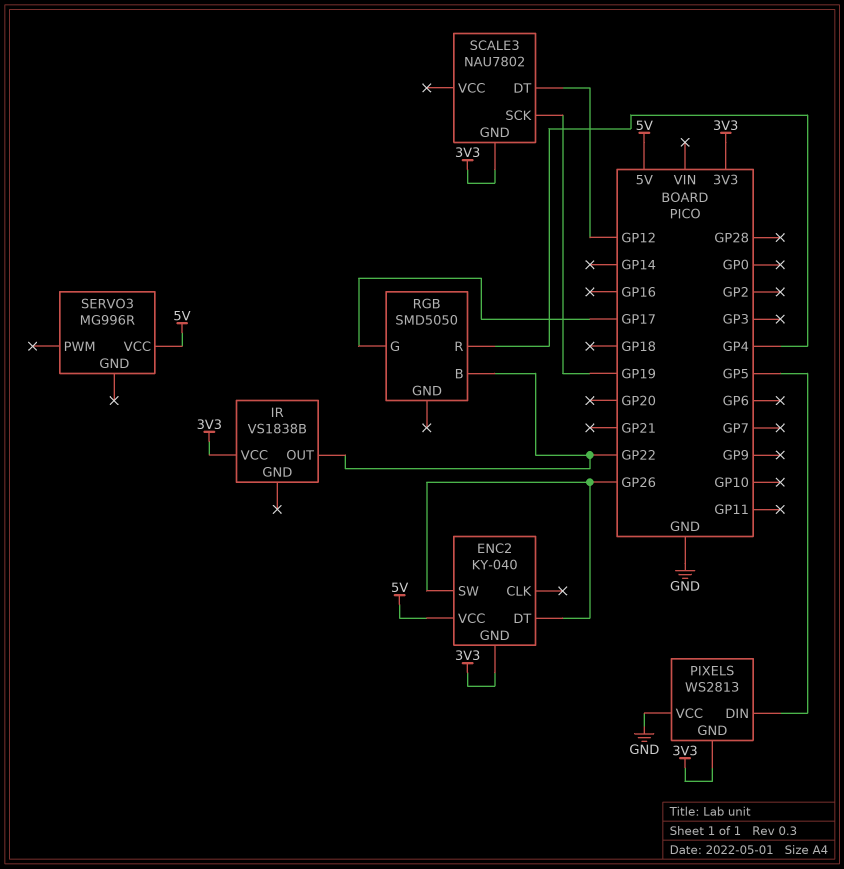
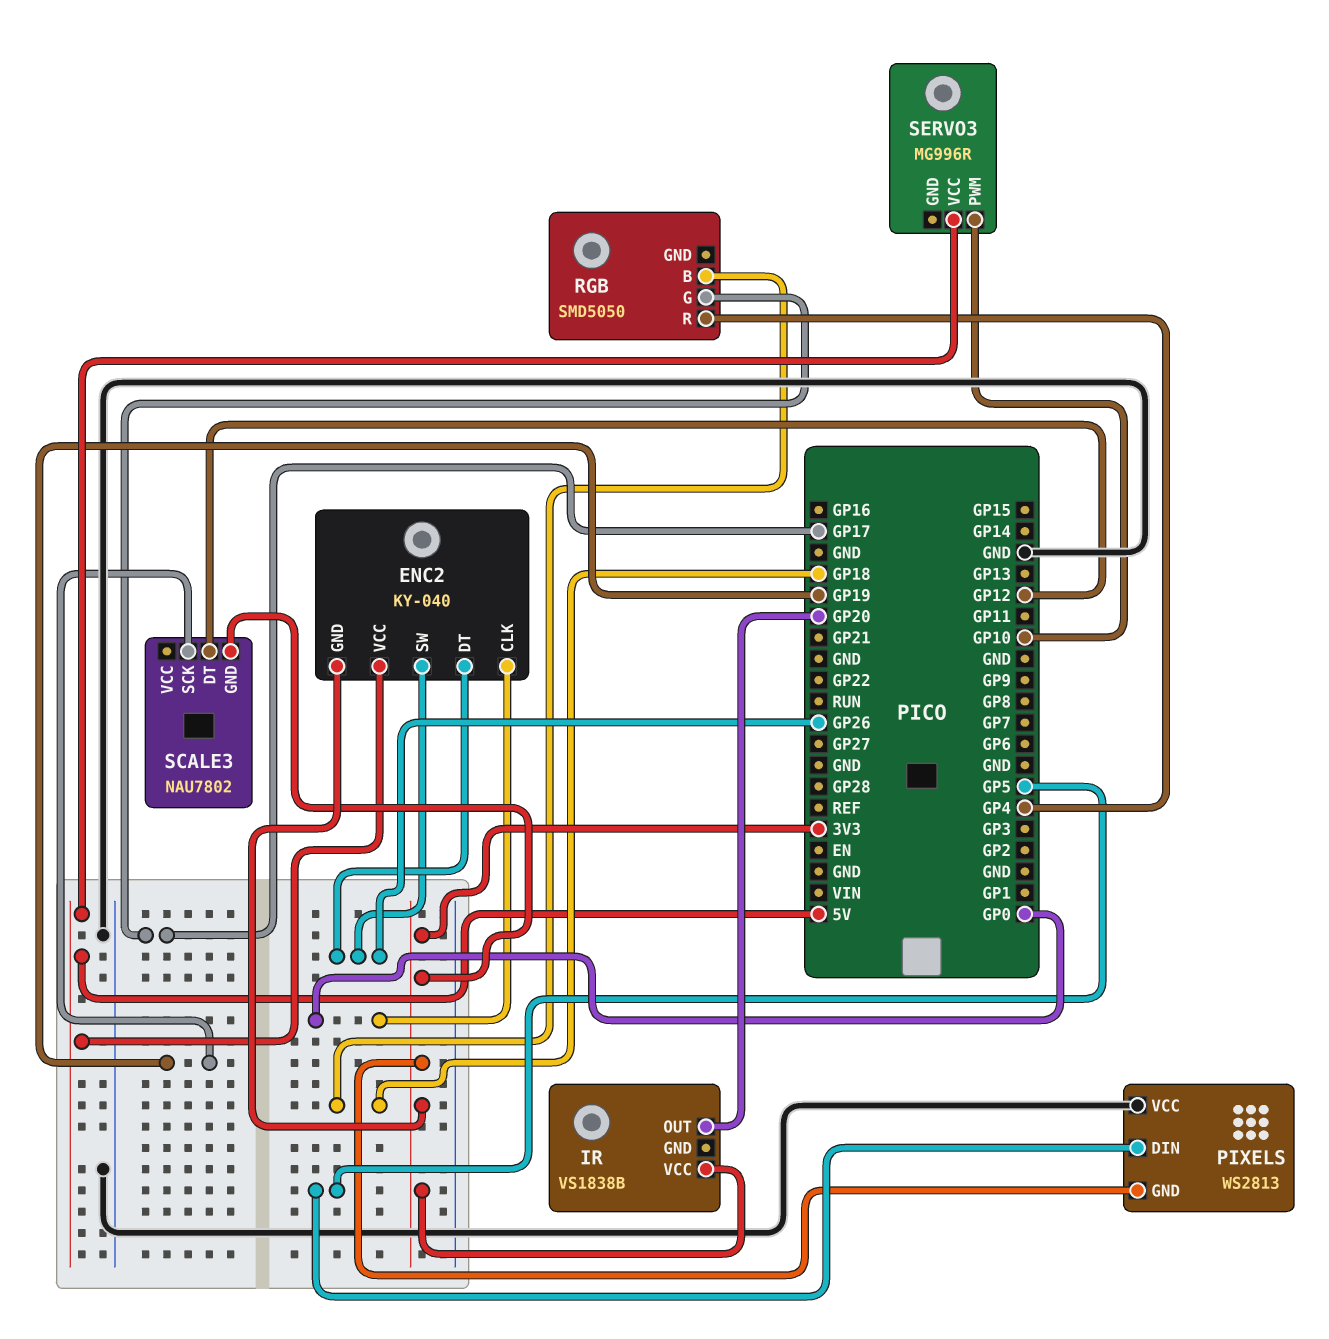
ENC2 pin CLK: none -> GP0
IR pin OUT: GP22 -> GP20
RGB pin B: GP22 -> GP18
SERVO3 pin PWM: none -> GP10

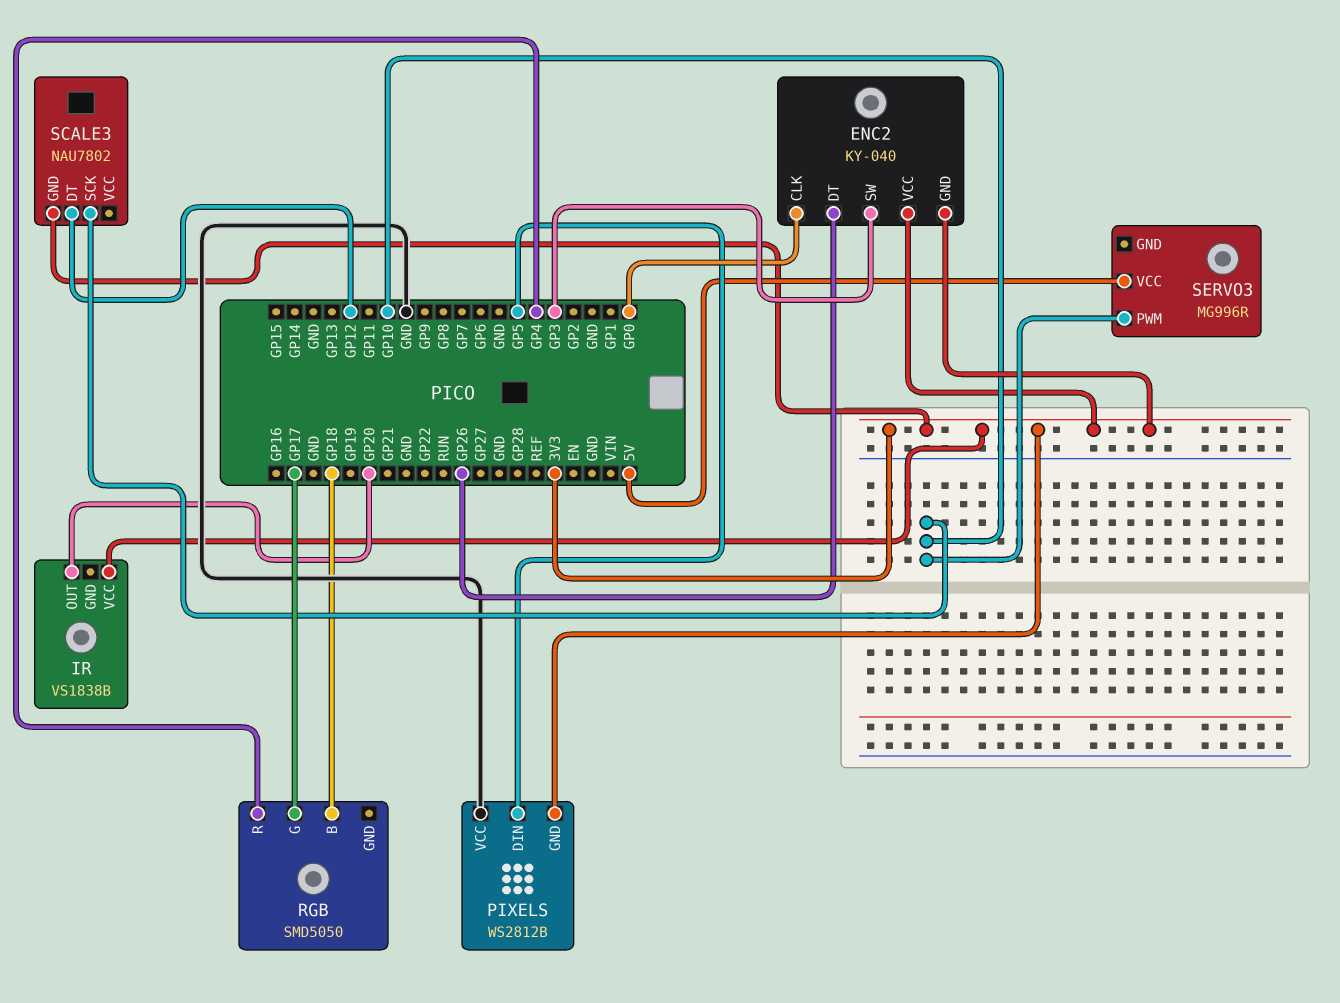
ENC2 pin SW: GP26 -> GP3
ENC2 pin VCC: 5V -> 3V3
PIXELS: WS2813 -> WS2812B
SCALE3 pin SCK: GP19 -> GP10

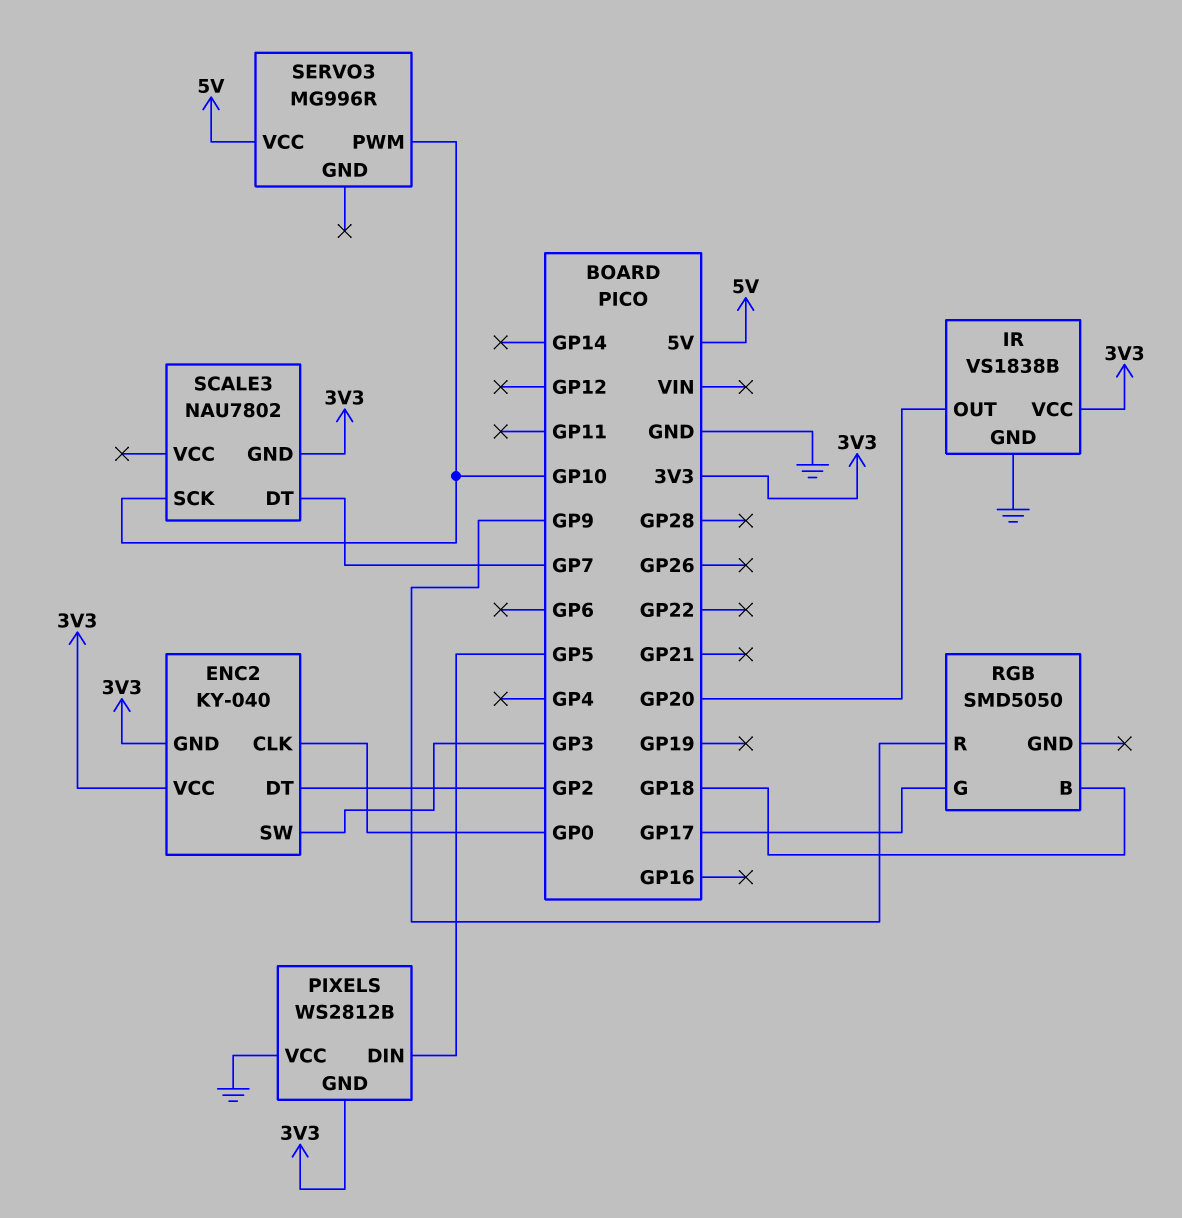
ENC2 pin DT: GP26 -> GP2
IR pin GND: none -> GND
RGB pin R: GP4 -> GP9
SCALE3 pin DT: GP12 -> GP7

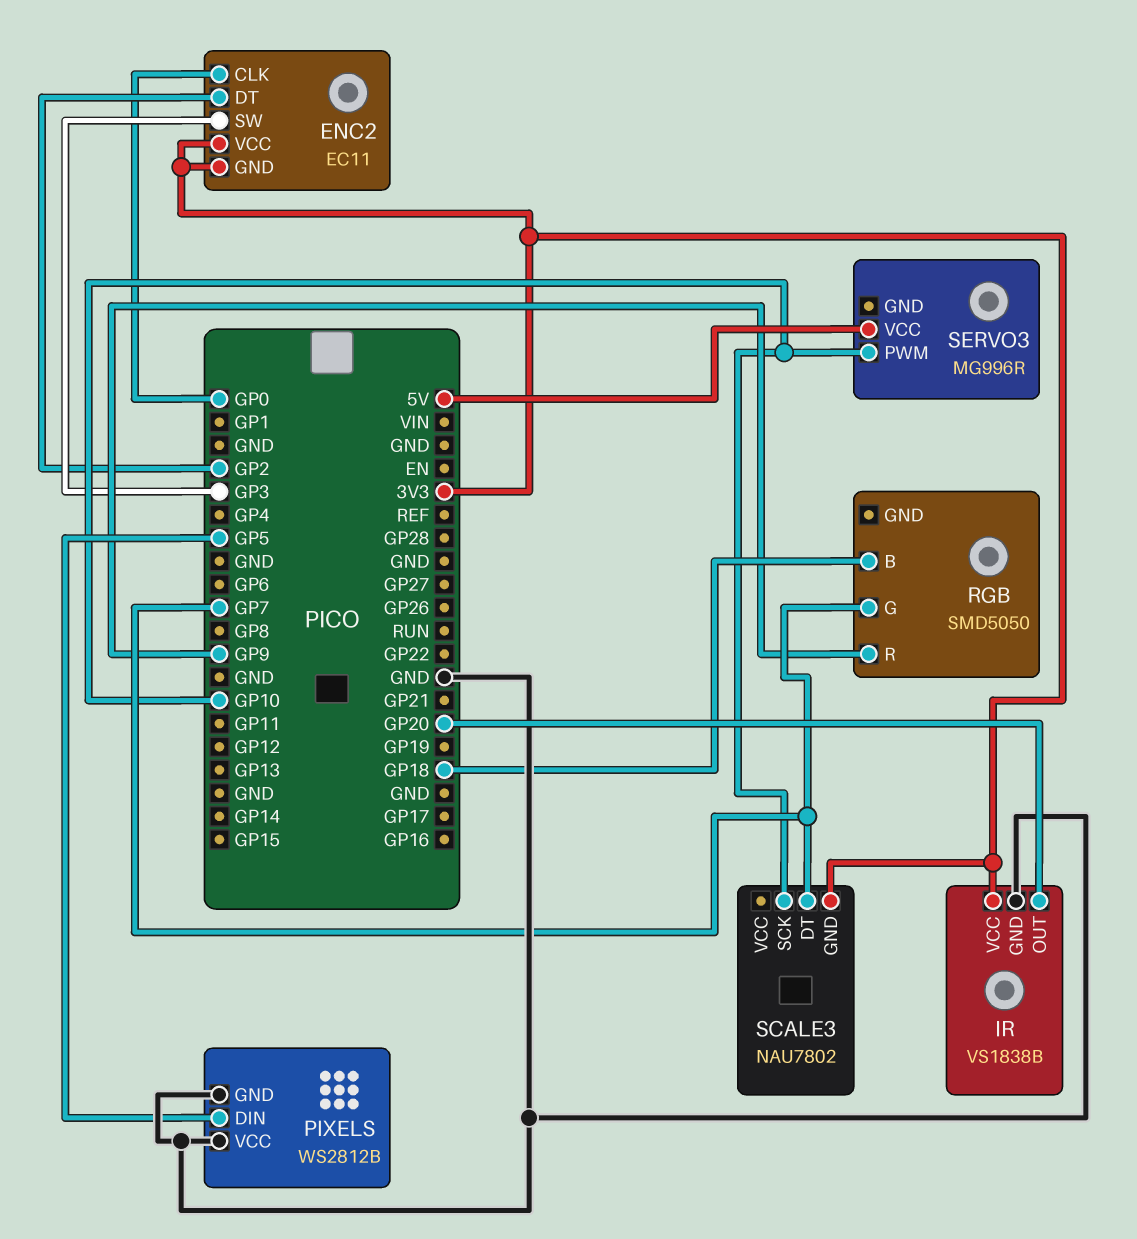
ENC2: KY-040 -> EC11
PIXELS pin GND: 3V3 -> GND
RGB pin G: GP17 -> GP7

